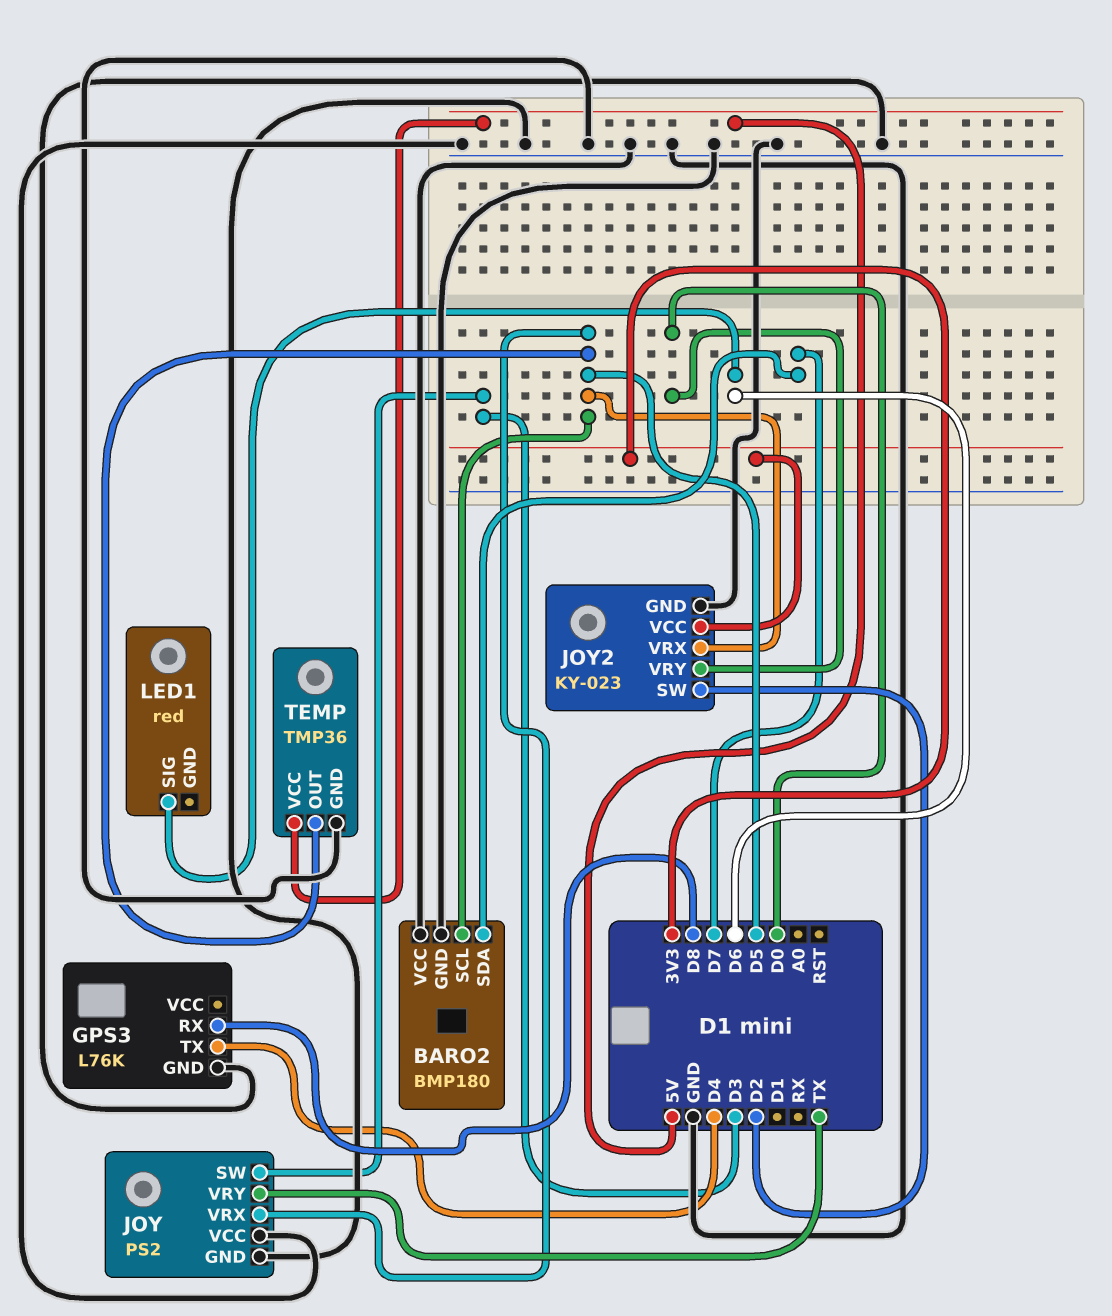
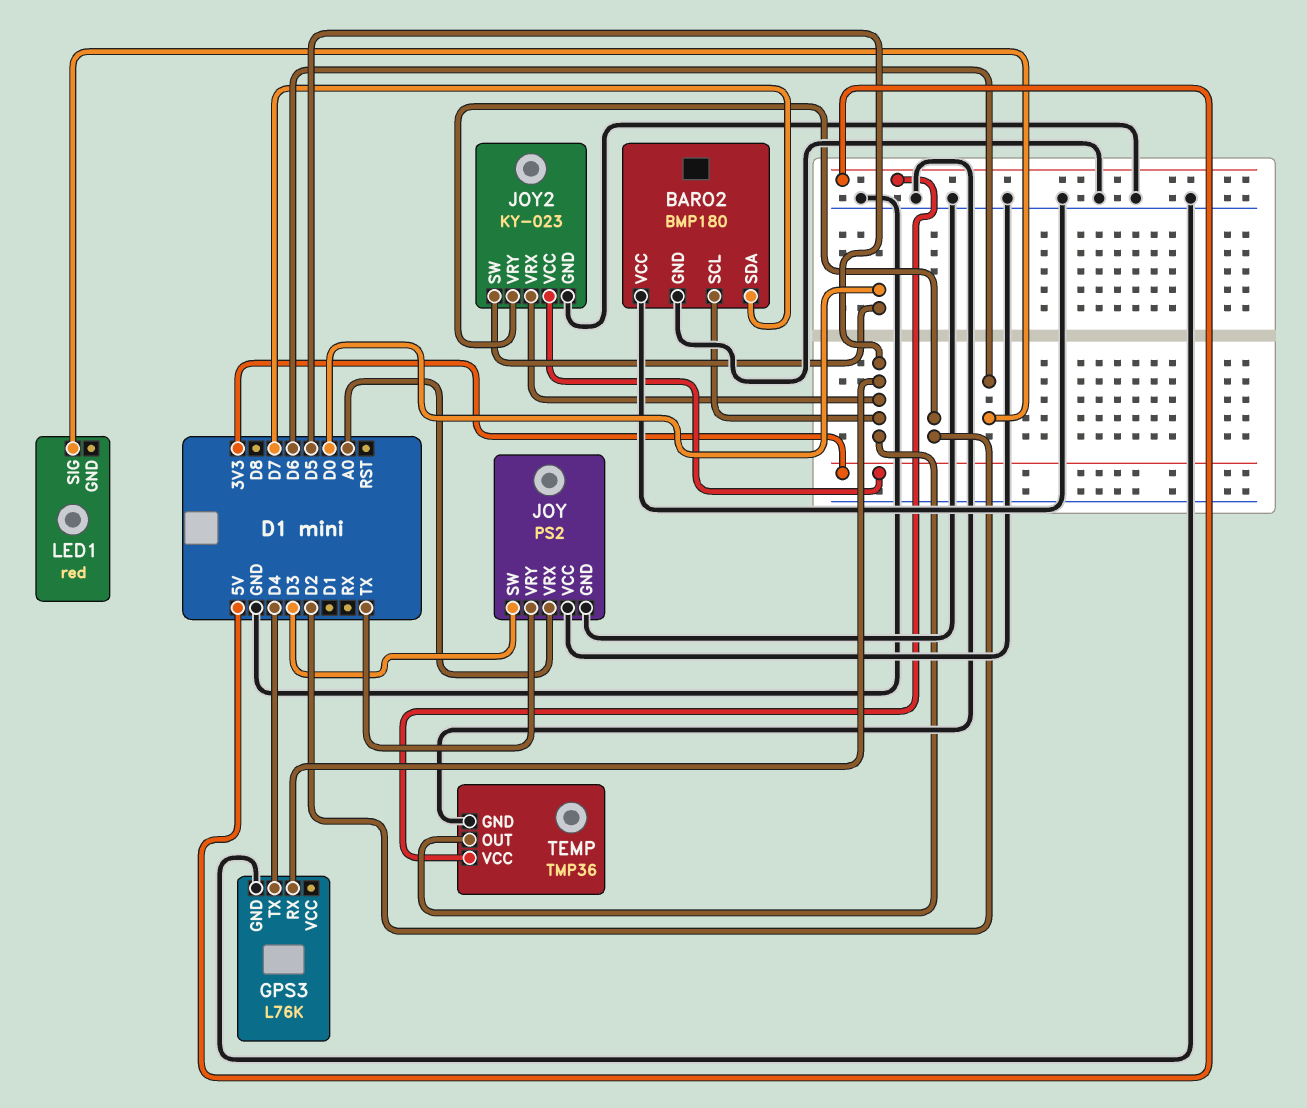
GPS3 pin RX: D8 -> D5
JOY pin VRX: D5 -> A0
JOY2 pin SW: D2 -> D0
JOY2 pin VRY: D0 -> D2

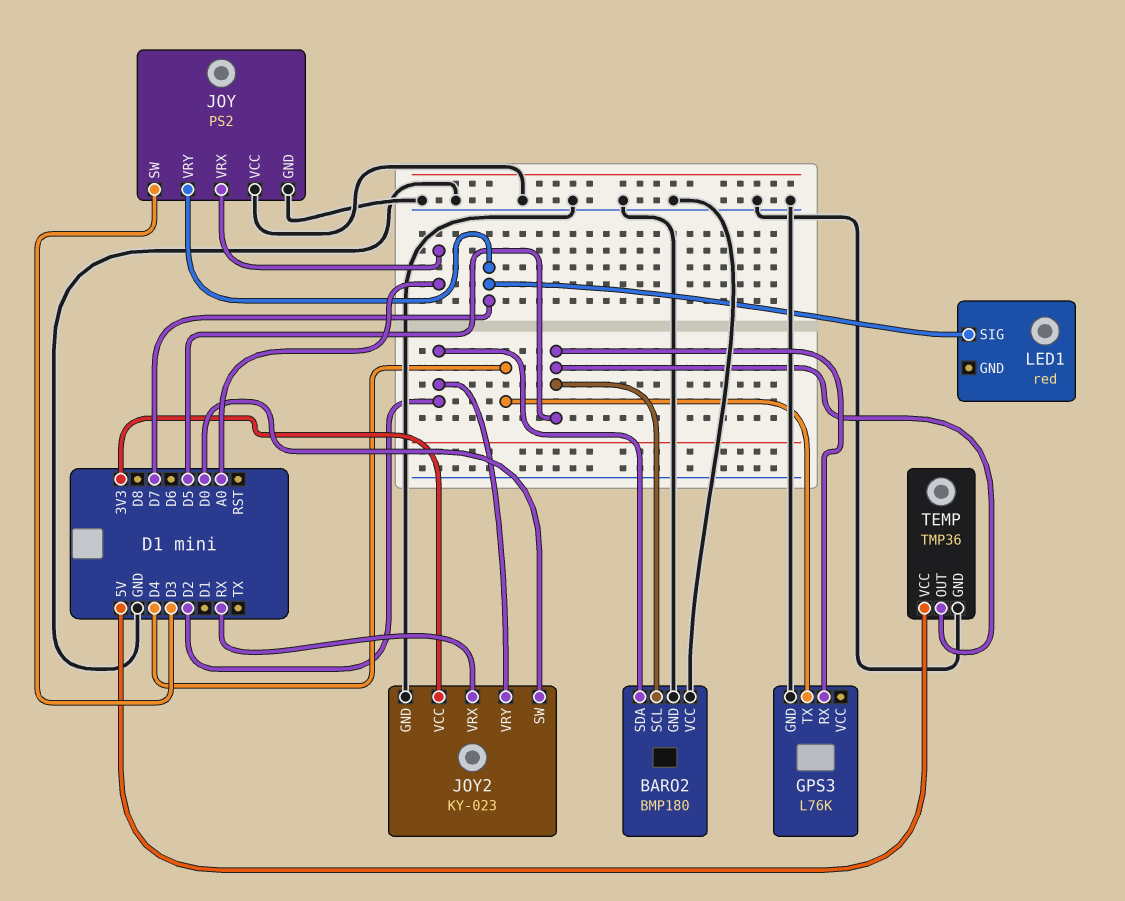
BARO2 pin SDA: D7 -> D2
JOY pin VRY: TX -> D7
JOY2 pin VRX: D5 -> RX
LED1 pin SIG: D6 -> D7

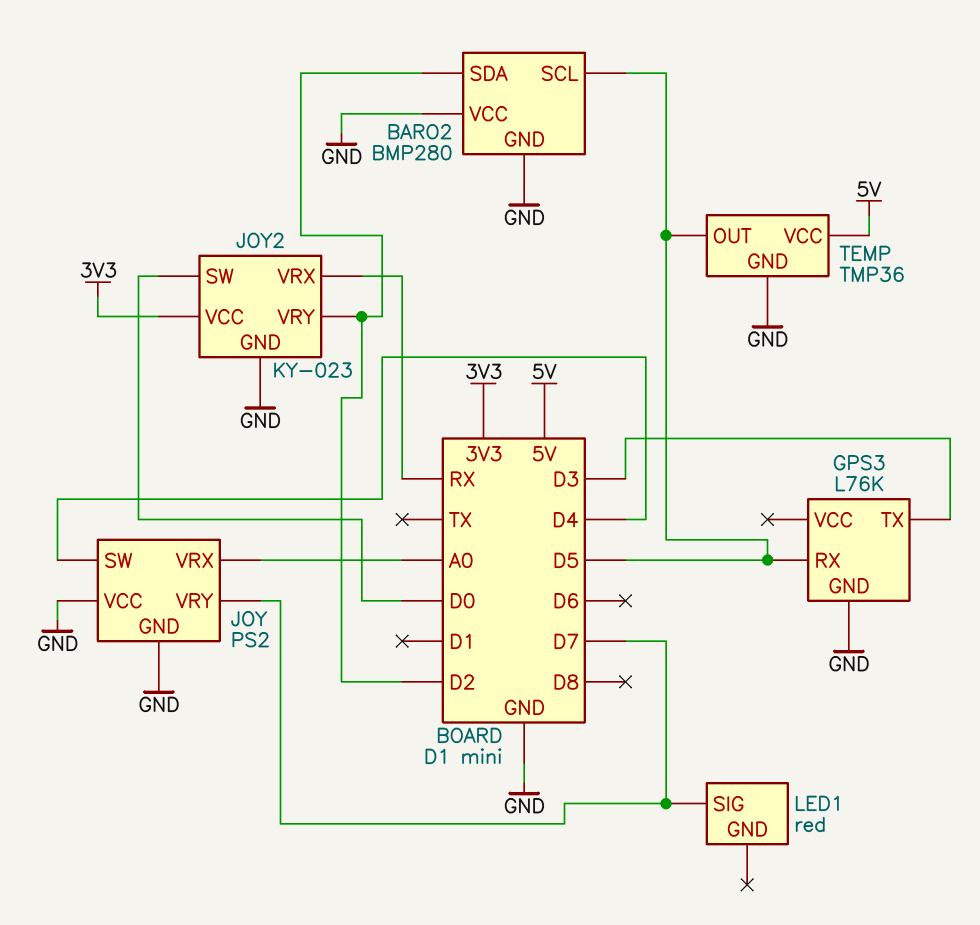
BARO2: BMP180 -> BMP280
GPS3 pin TX: D4 -> D3
JOY pin SW: D3 -> D4

